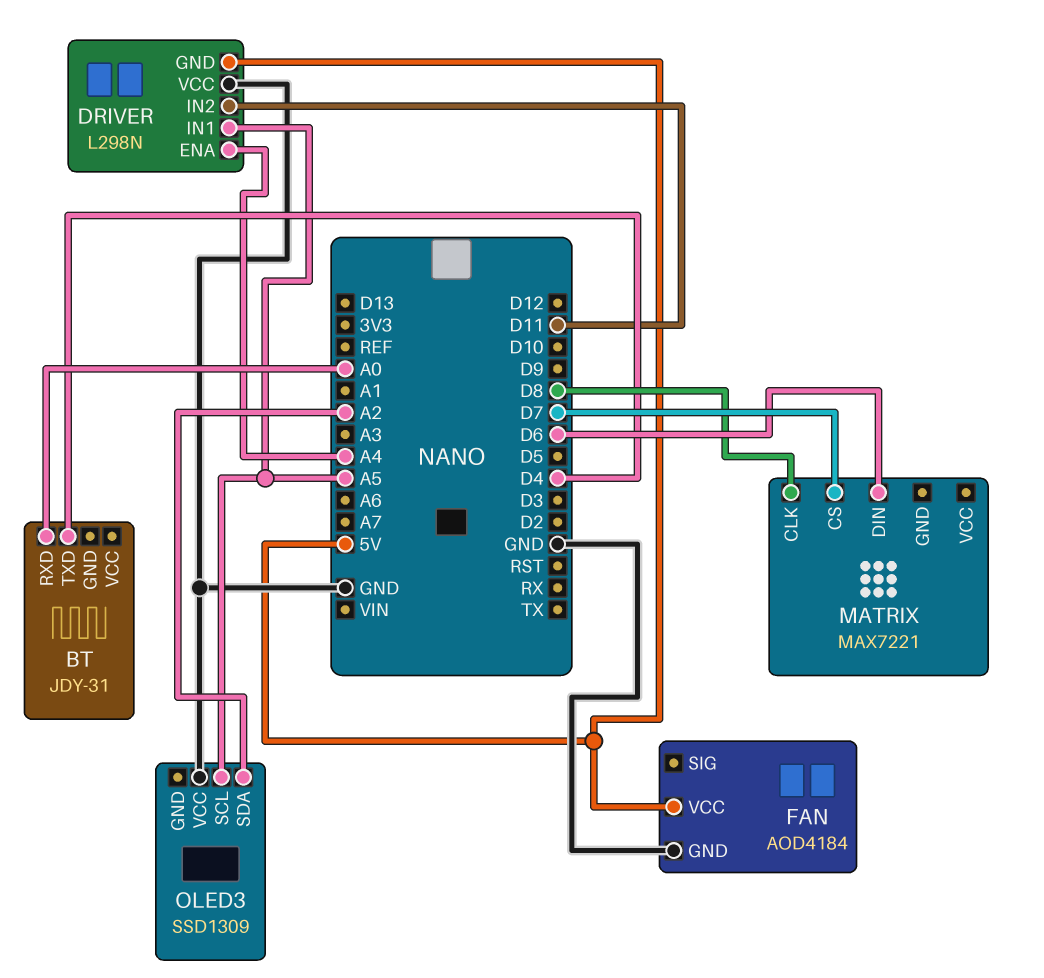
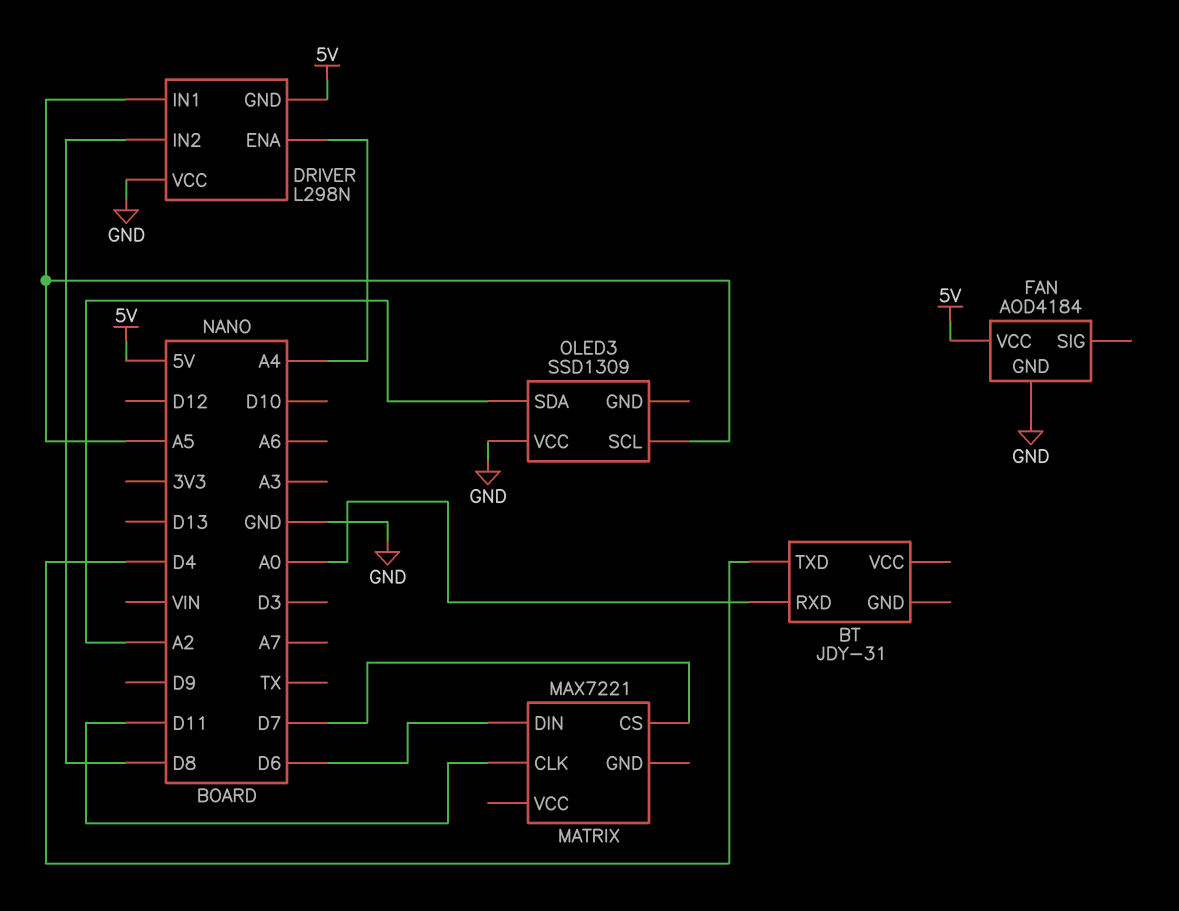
DRIVER pin IN2: D11 -> D8
MATRIX pin CLK: D8 -> D11

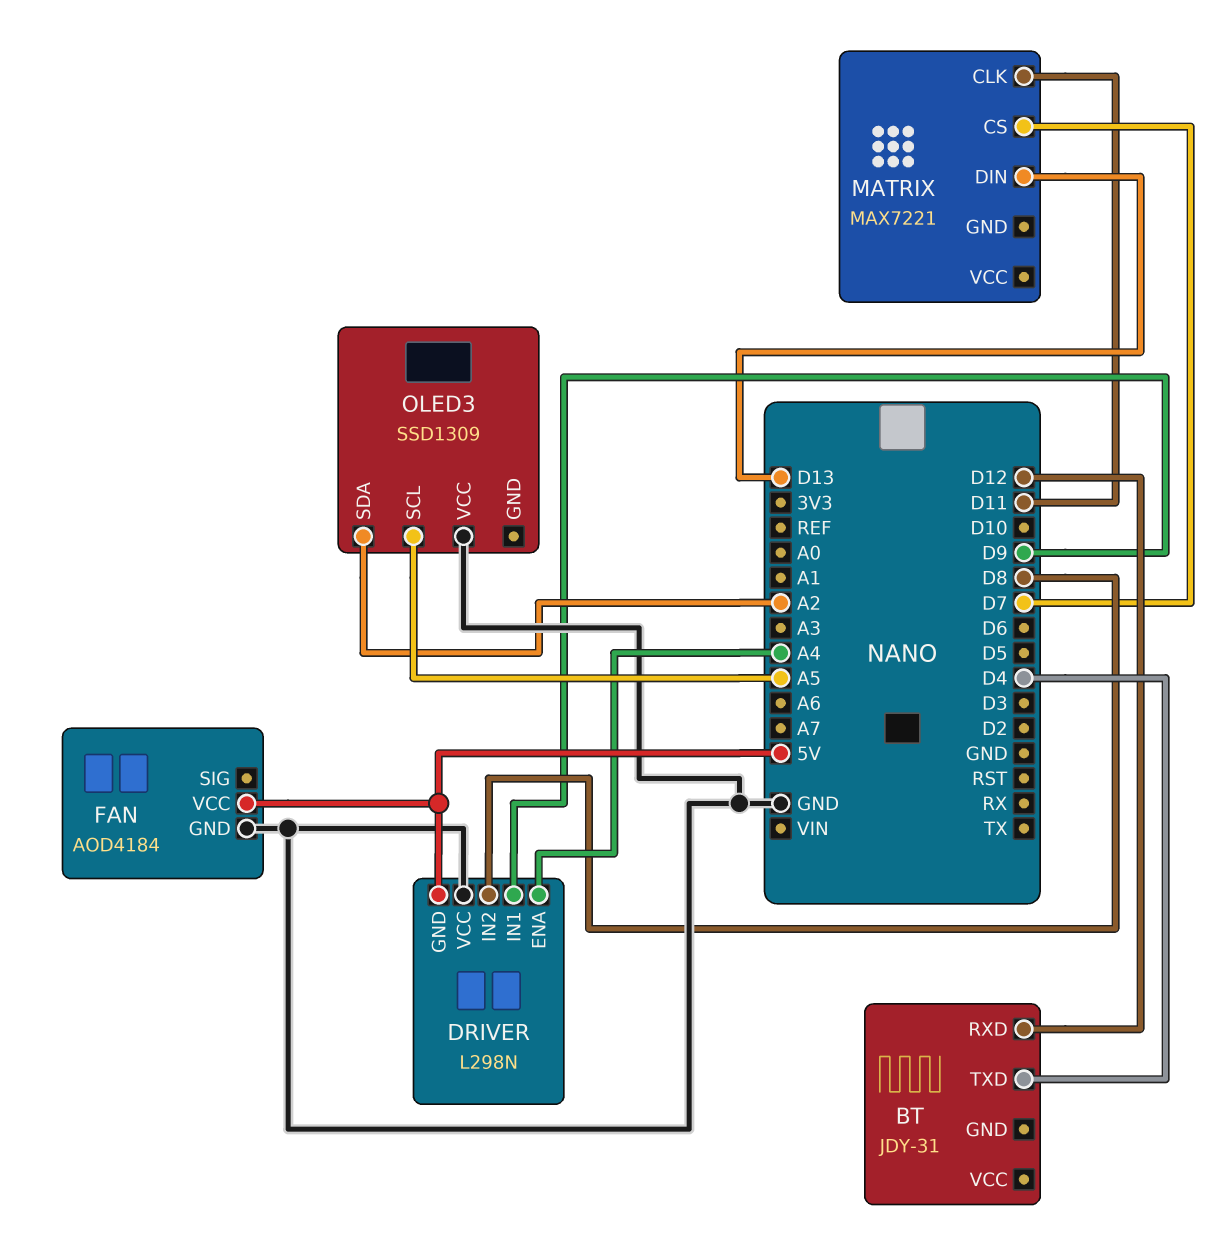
BT pin RXD: A0 -> D12
DRIVER pin IN1: A5 -> D9
MATRIX pin DIN: D6 -> D13

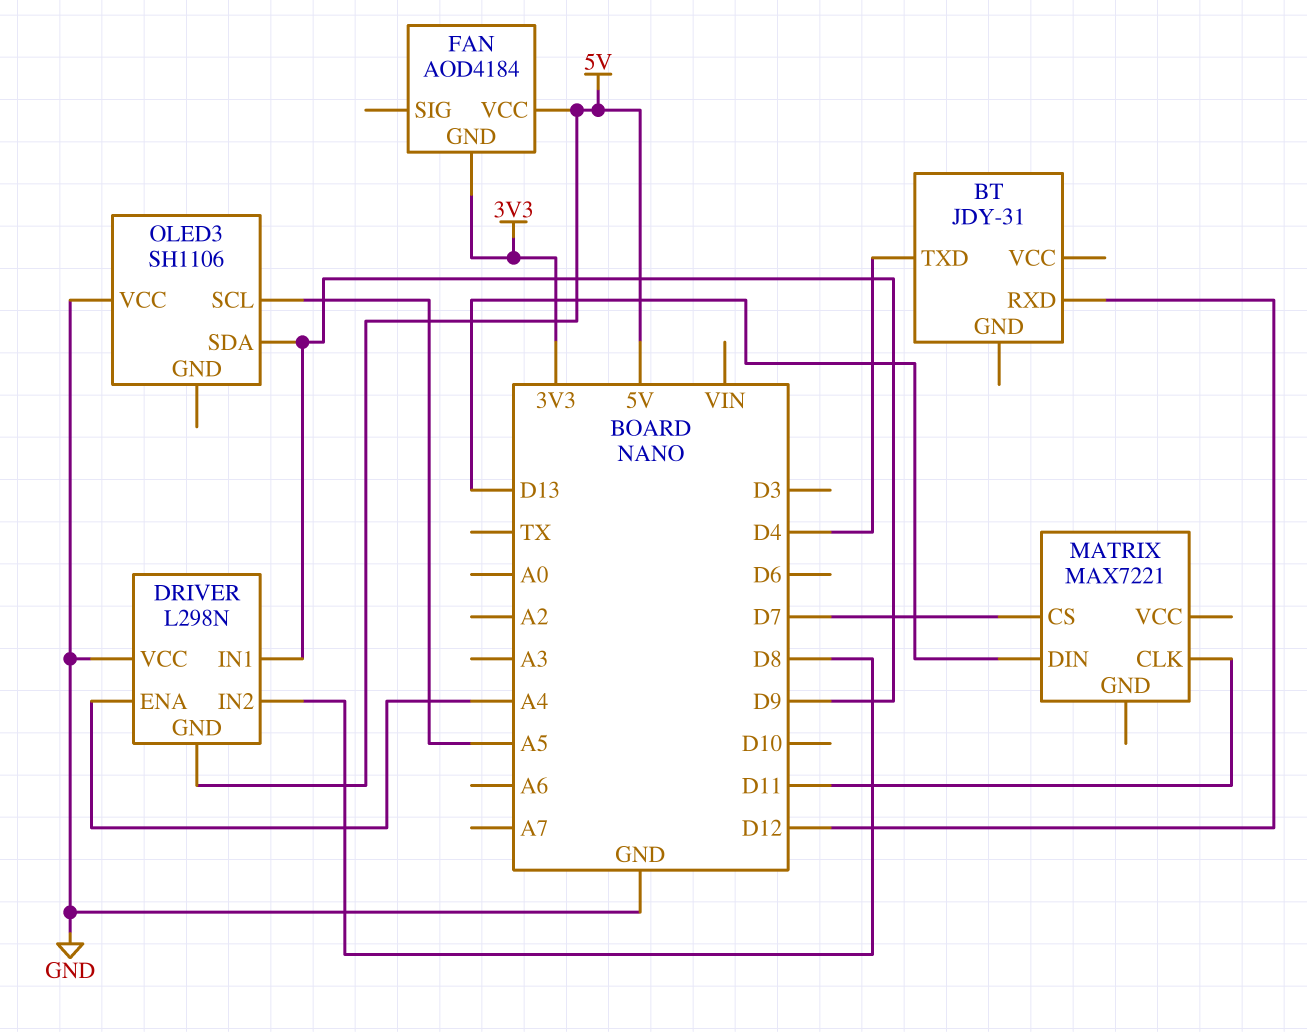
FAN pin GND: GND -> 3V3
OLED3: SSD1309 -> SH1106
OLED3 pin SDA: A2 -> D9

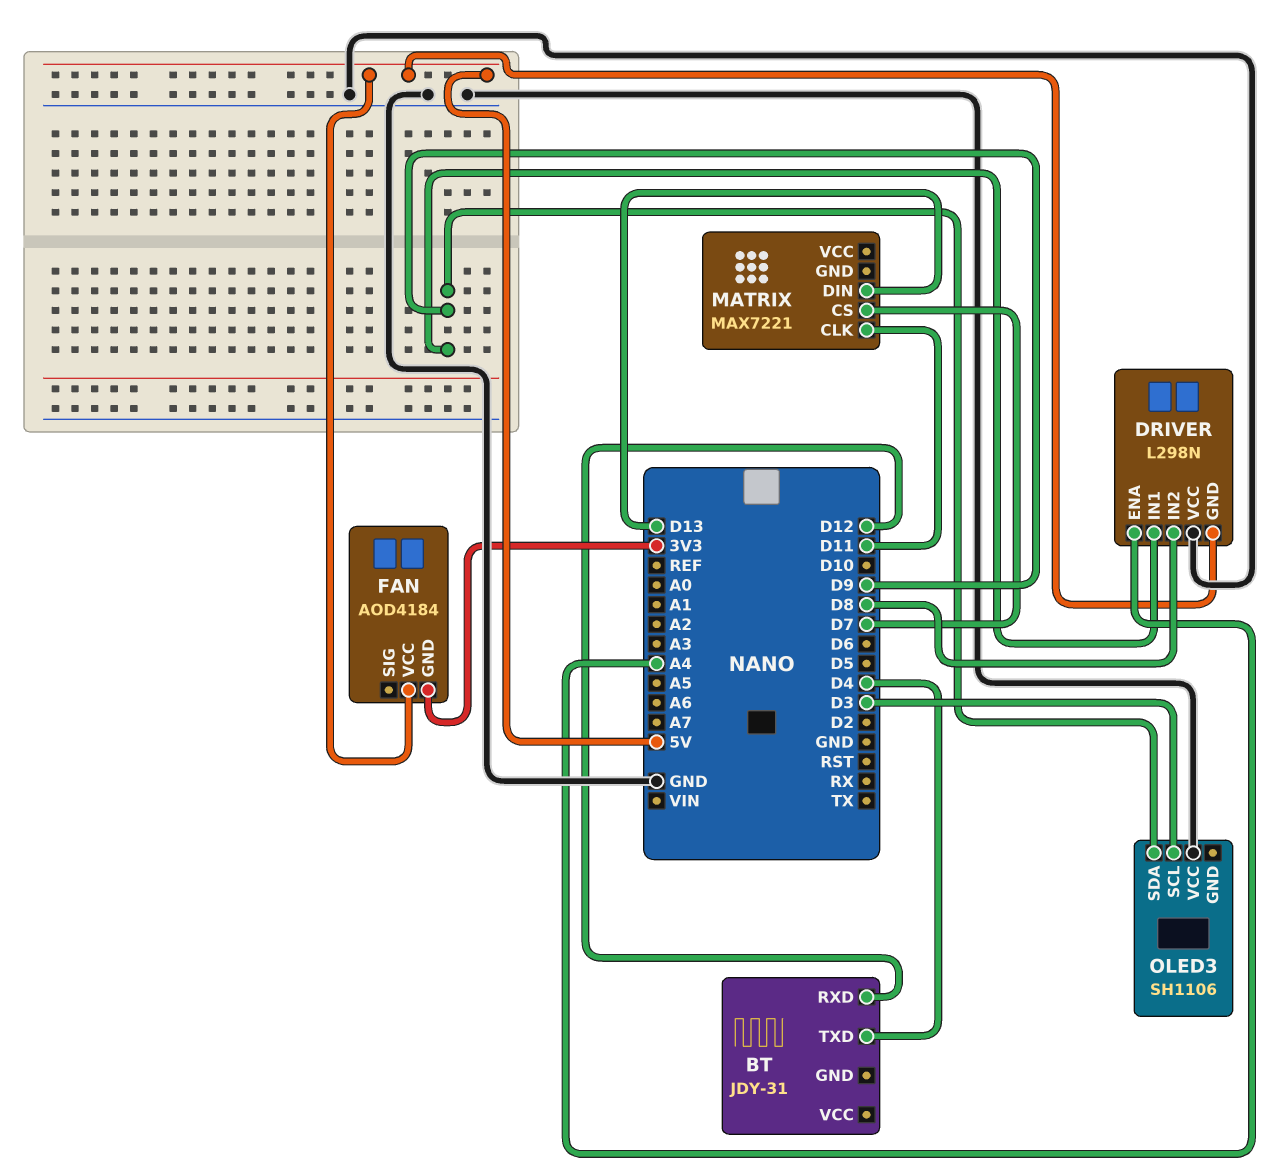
OLED3 pin SCL: A5 -> D3

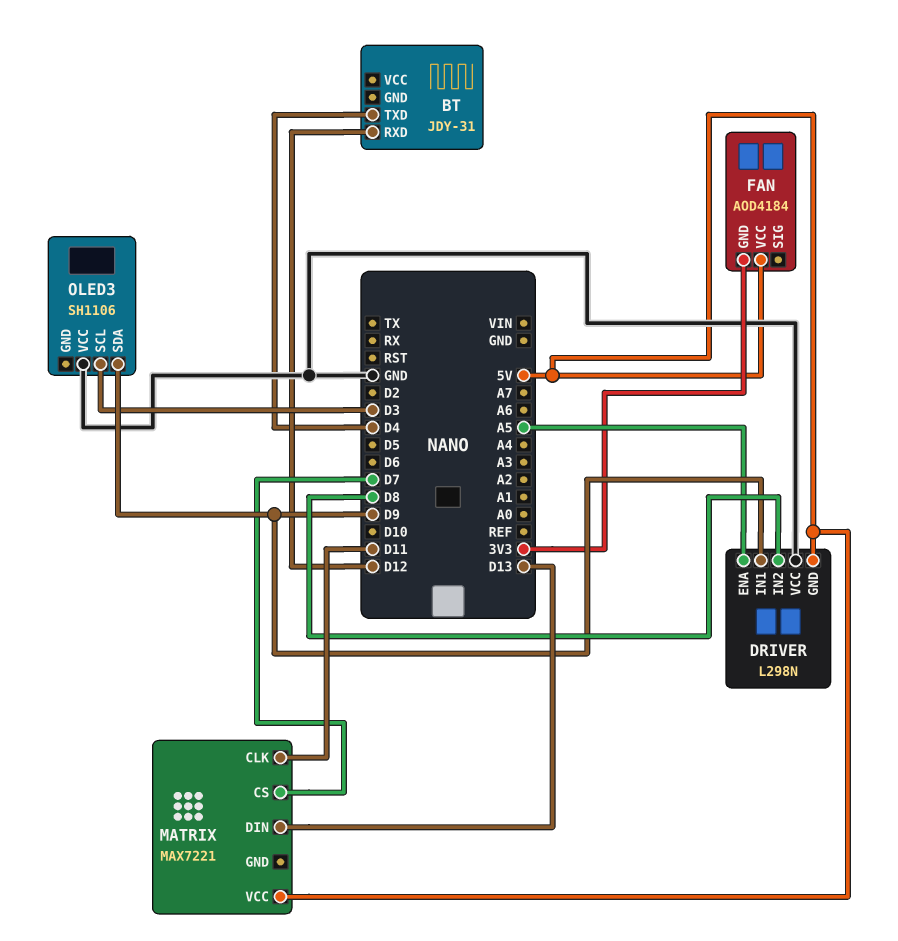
DRIVER pin ENA: A4 -> A5
MATRIX pin VCC: none -> 5V

